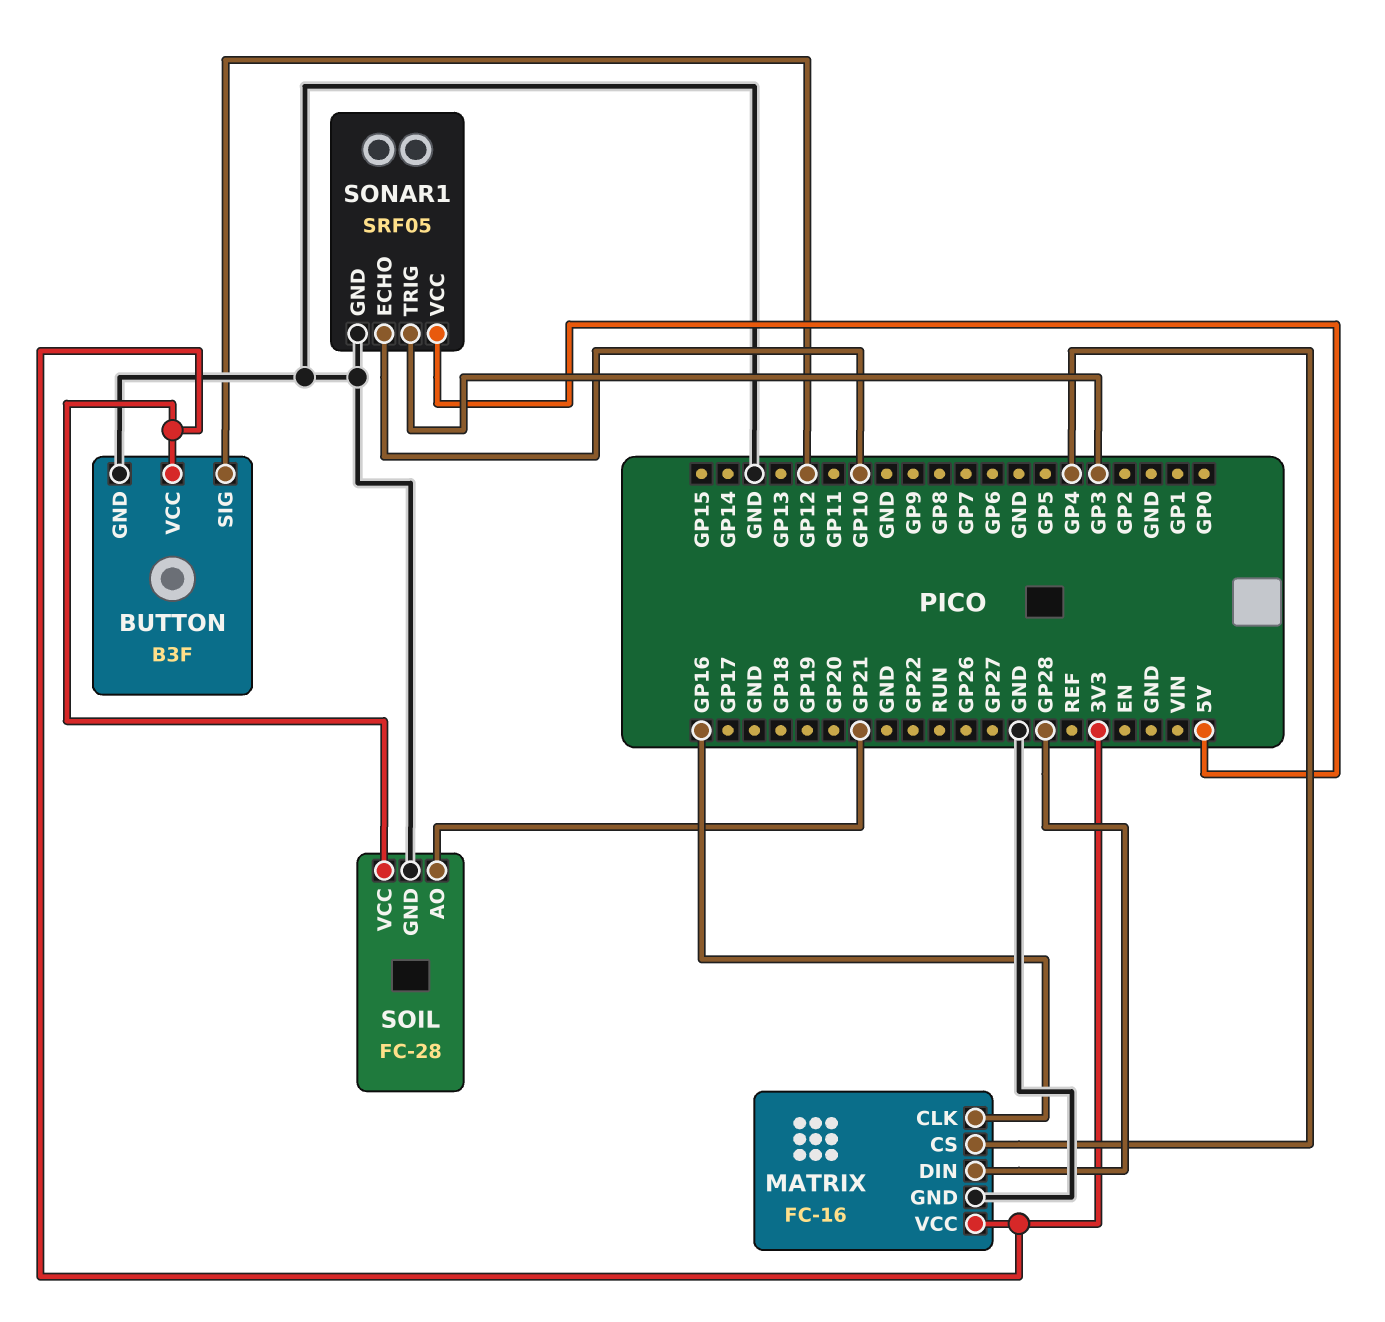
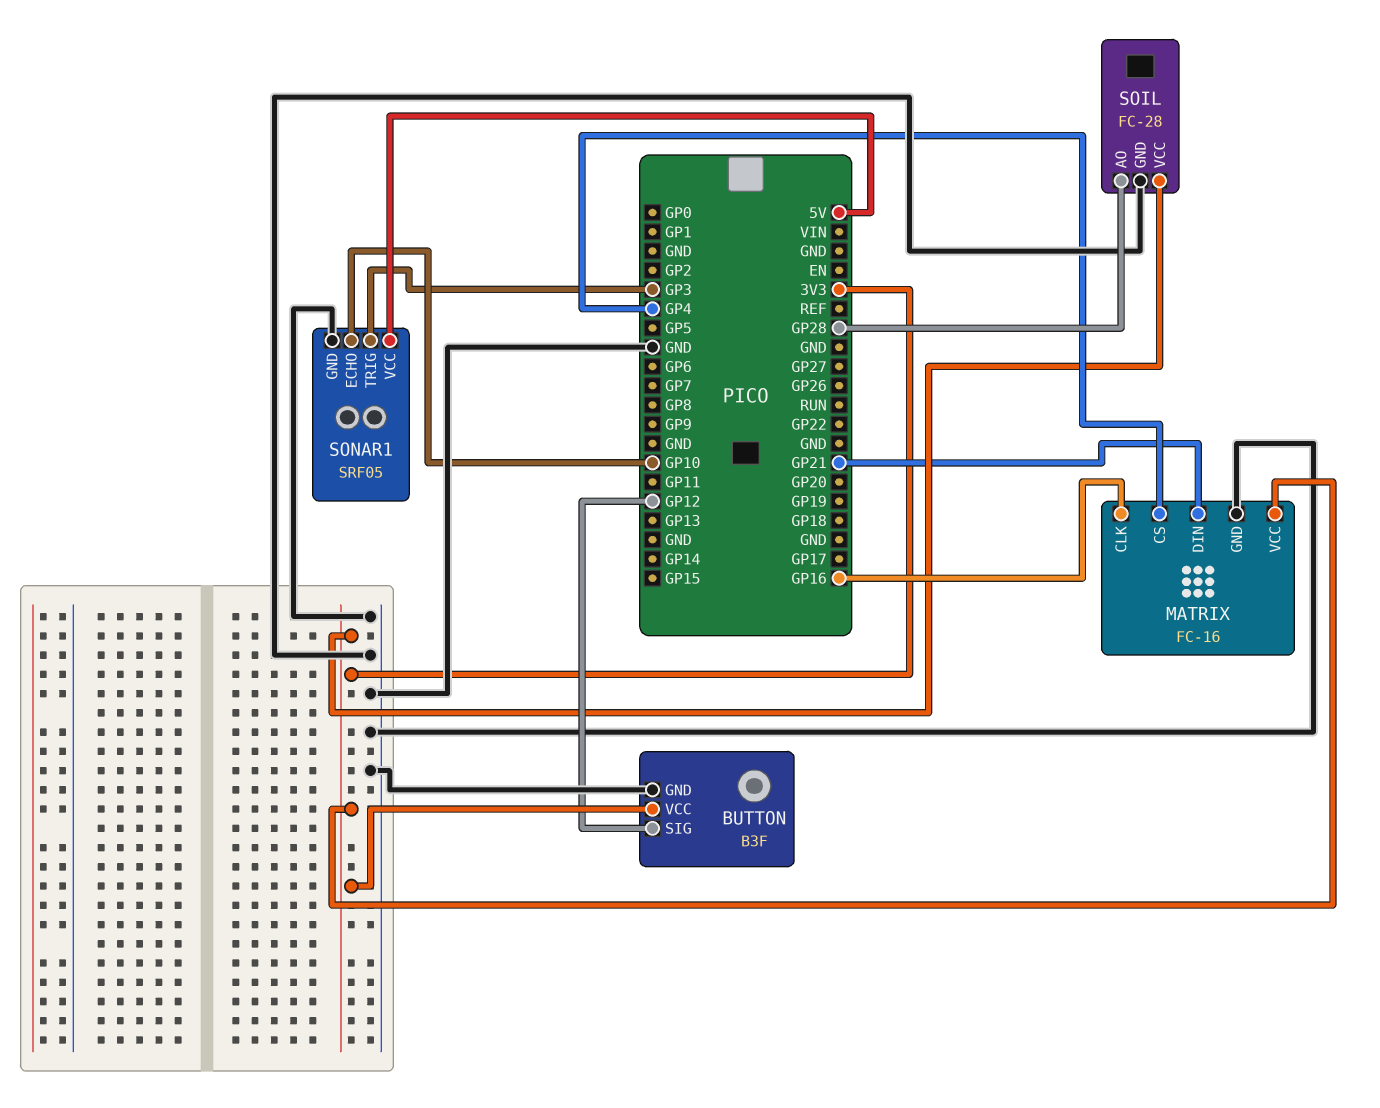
MATRIX pin DIN: GP28 -> GP21
SOIL pin AO: GP21 -> GP28

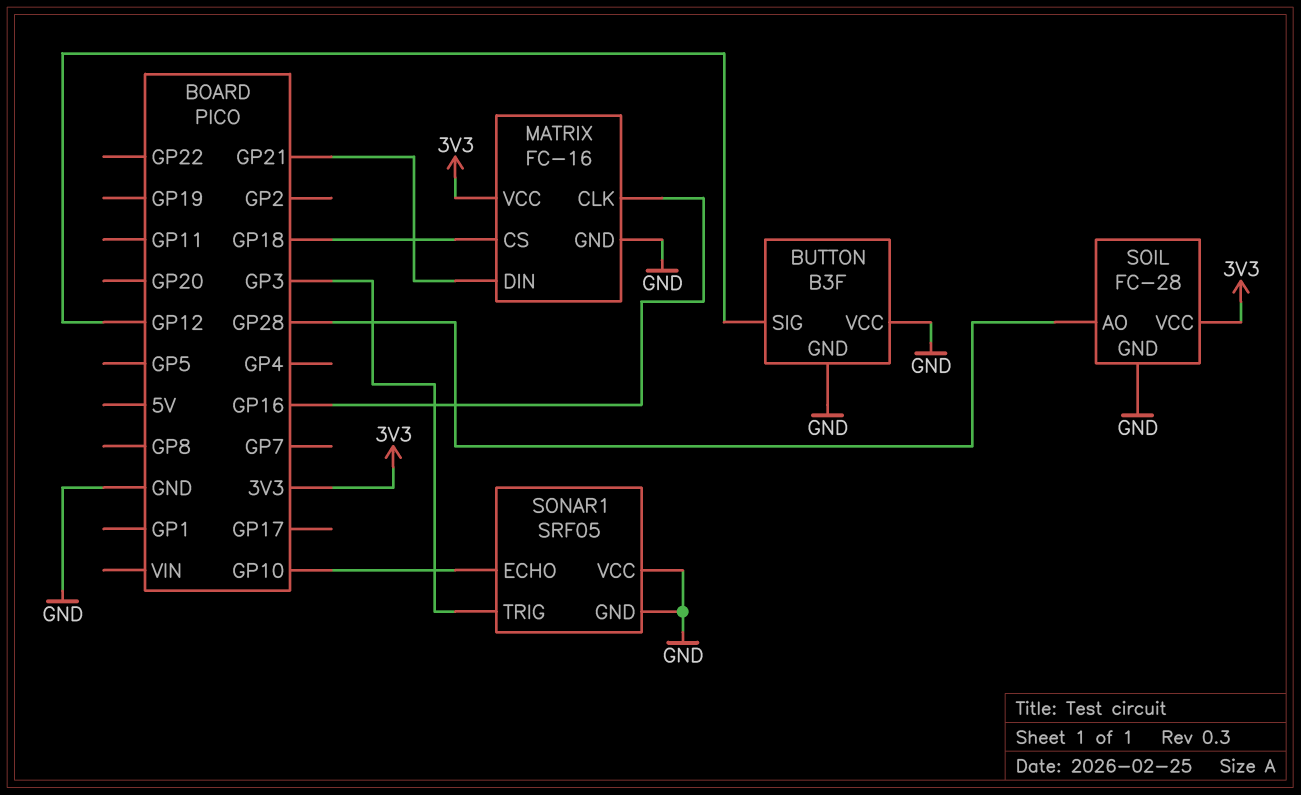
BUTTON pin VCC: 3V3 -> GND
MATRIX pin CS: GP4 -> GP18
SONAR1 pin VCC: 5V -> GND

